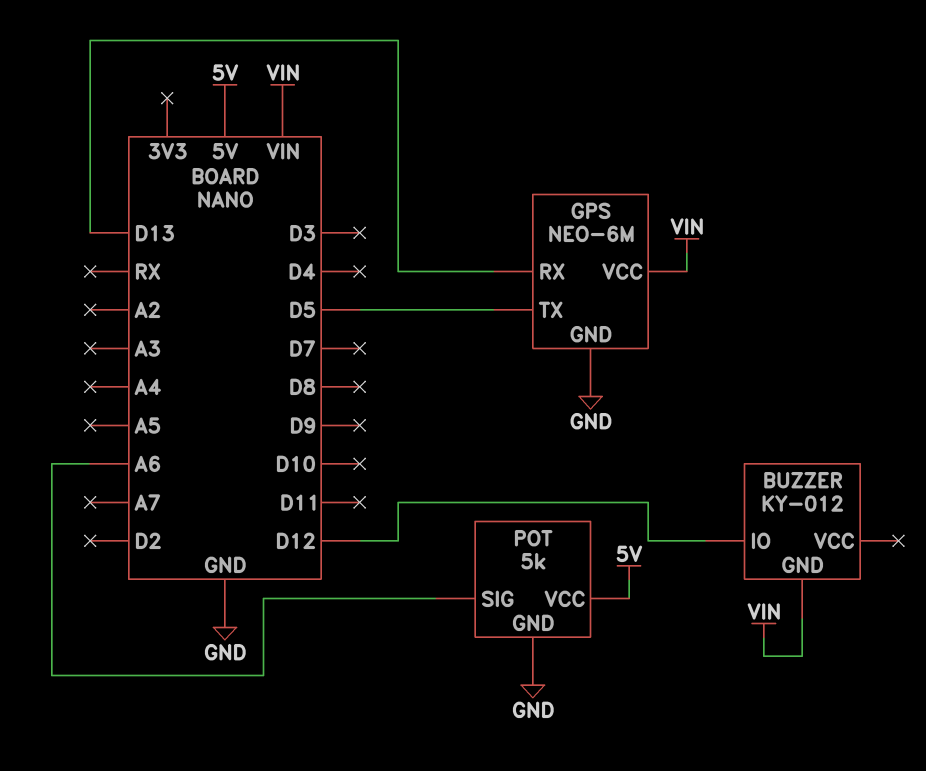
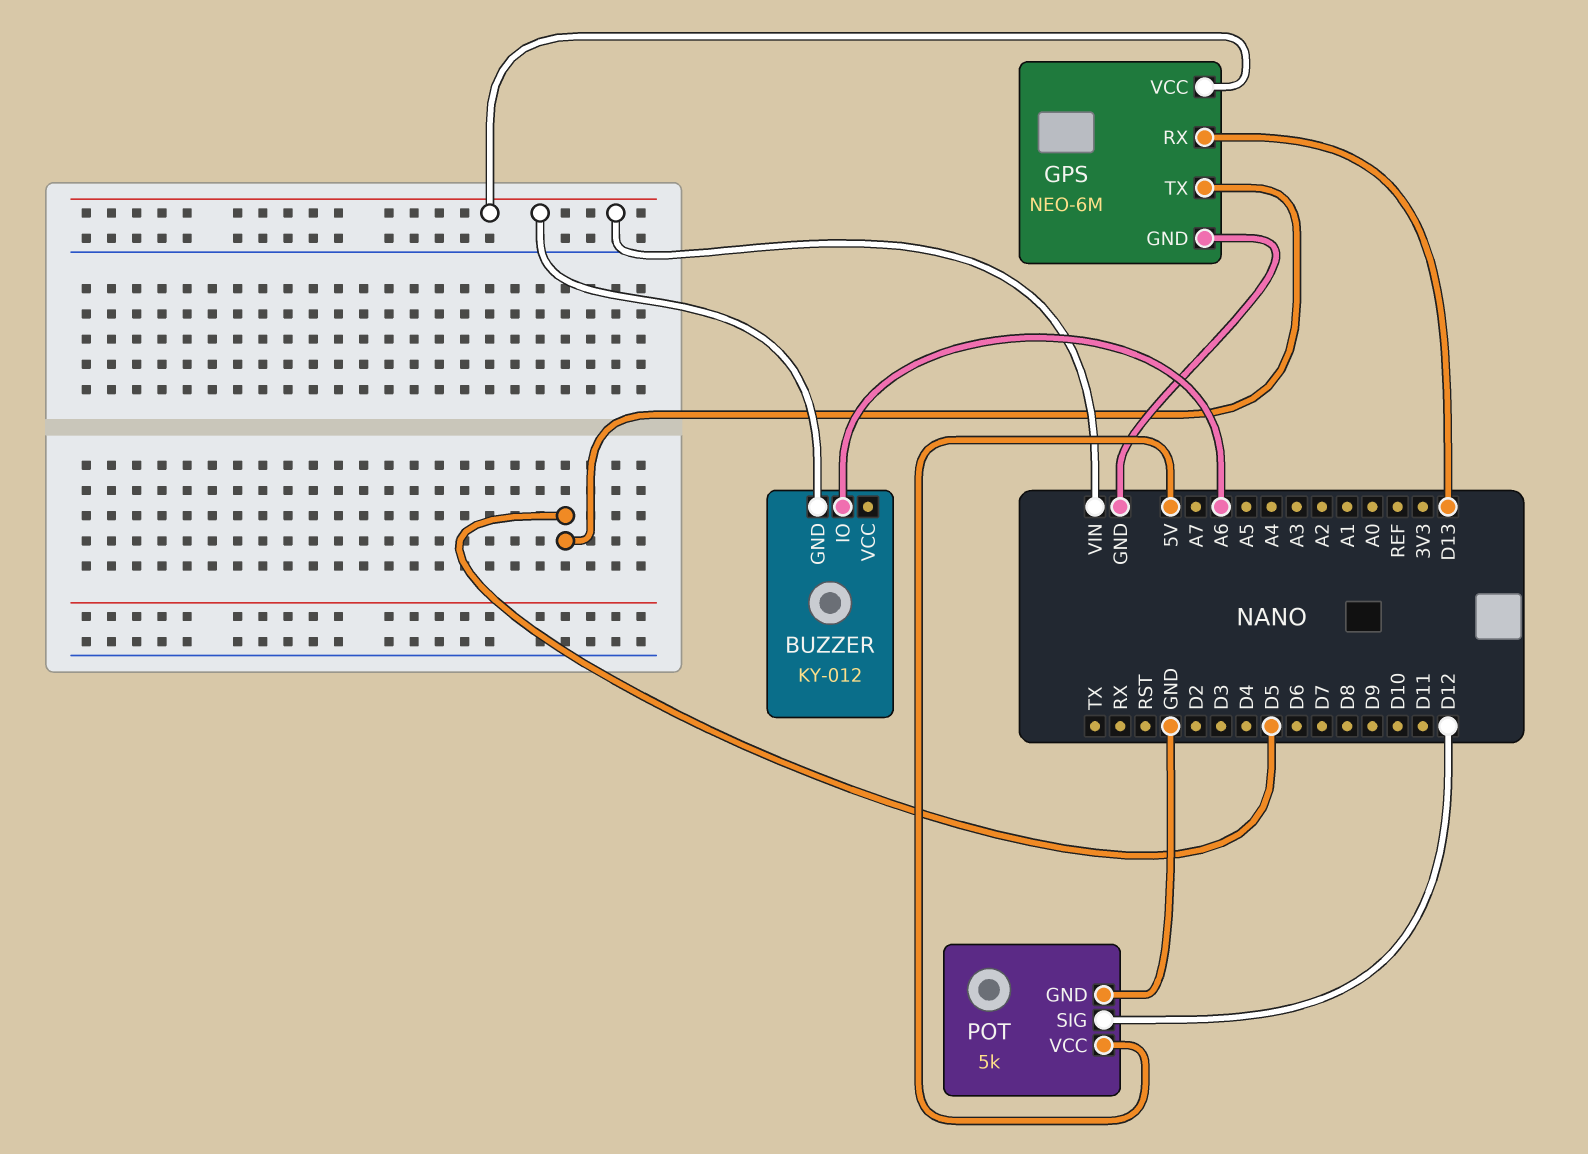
BUZZER pin IO: D12 -> A6
POT pin SIG: A6 -> D12

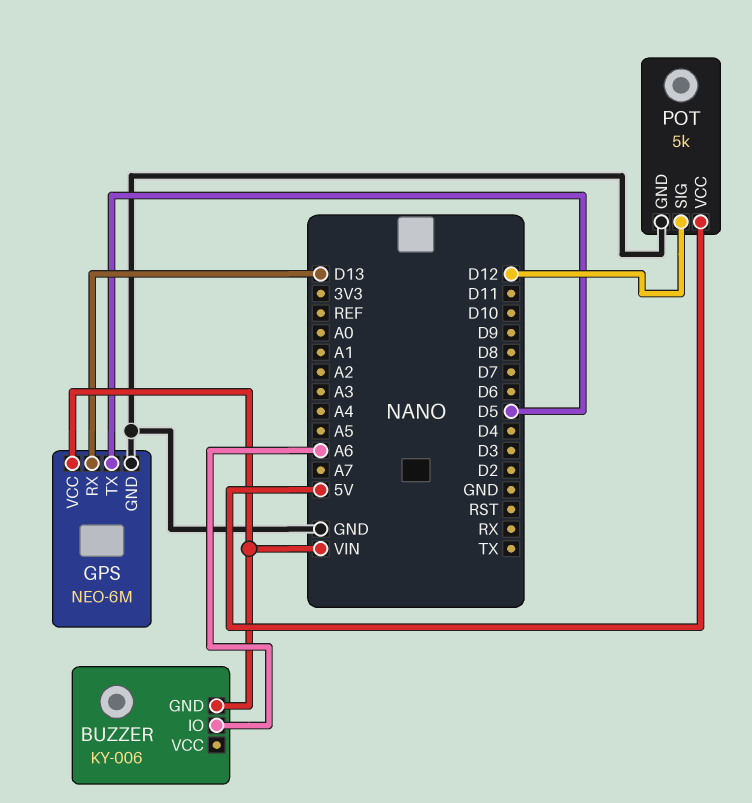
BUZZER: KY-012 -> KY-006

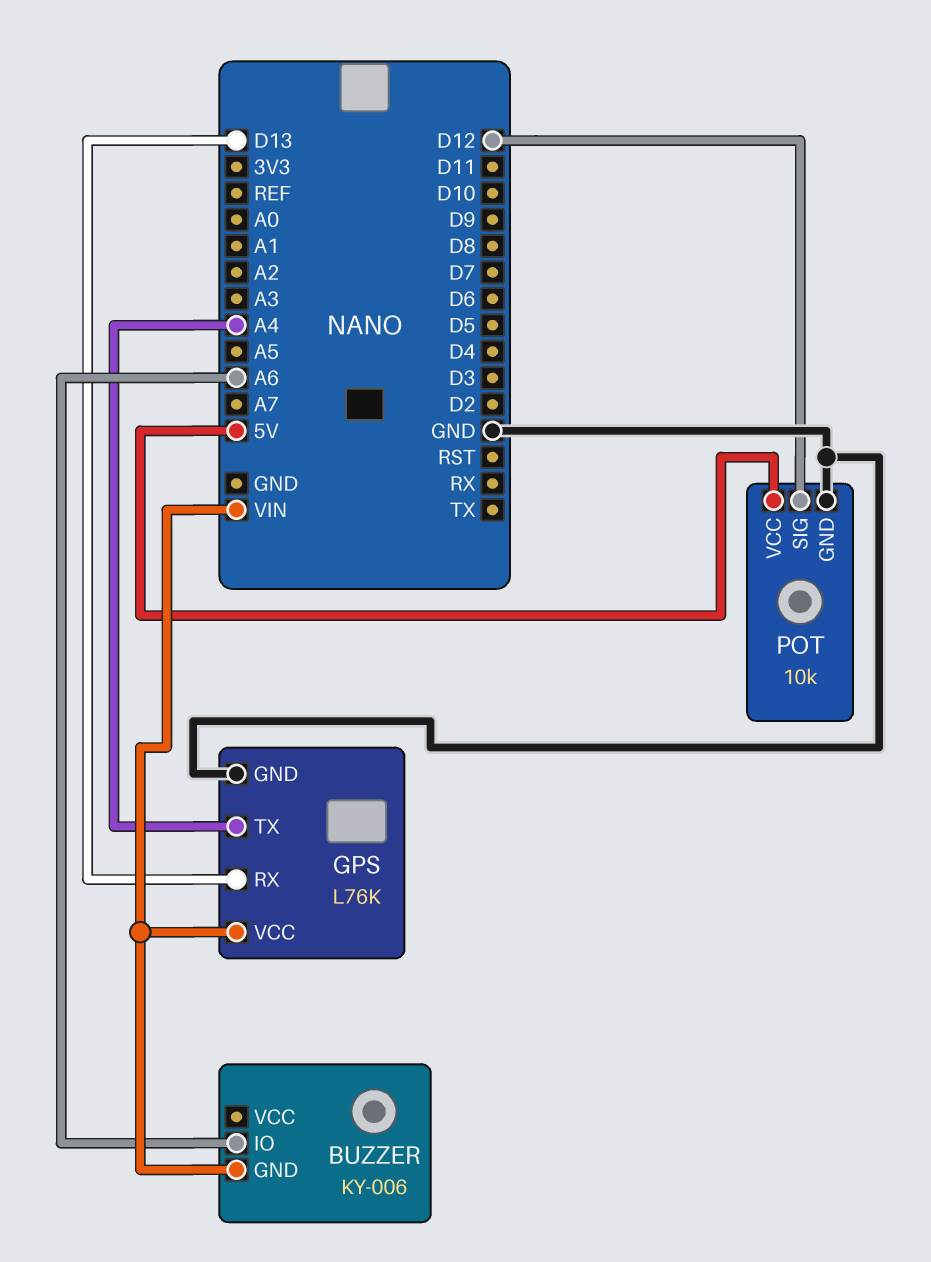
GPS: NEO-6M -> L76K
GPS pin TX: D5 -> A4
POT: 5k -> 10k

